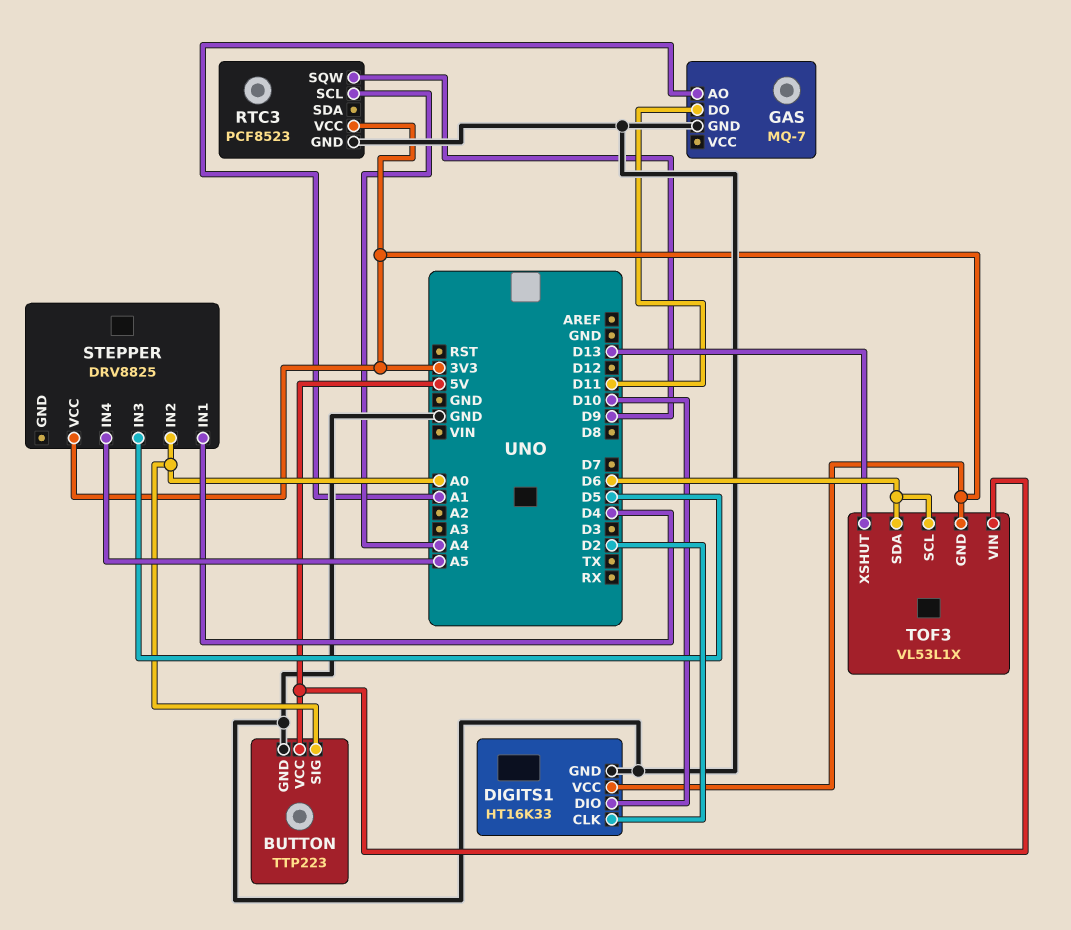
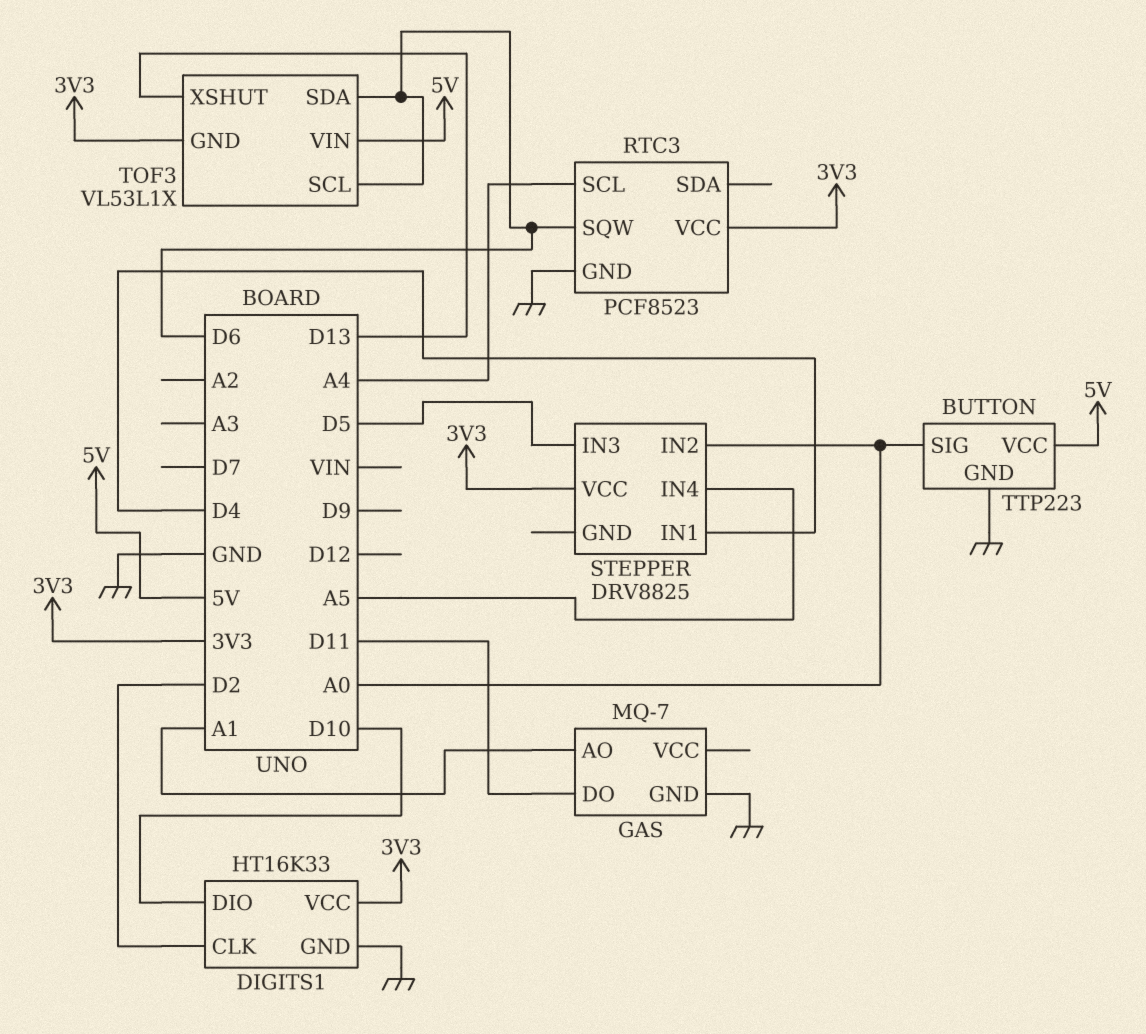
RTC3 pin SQW: D9 -> D6

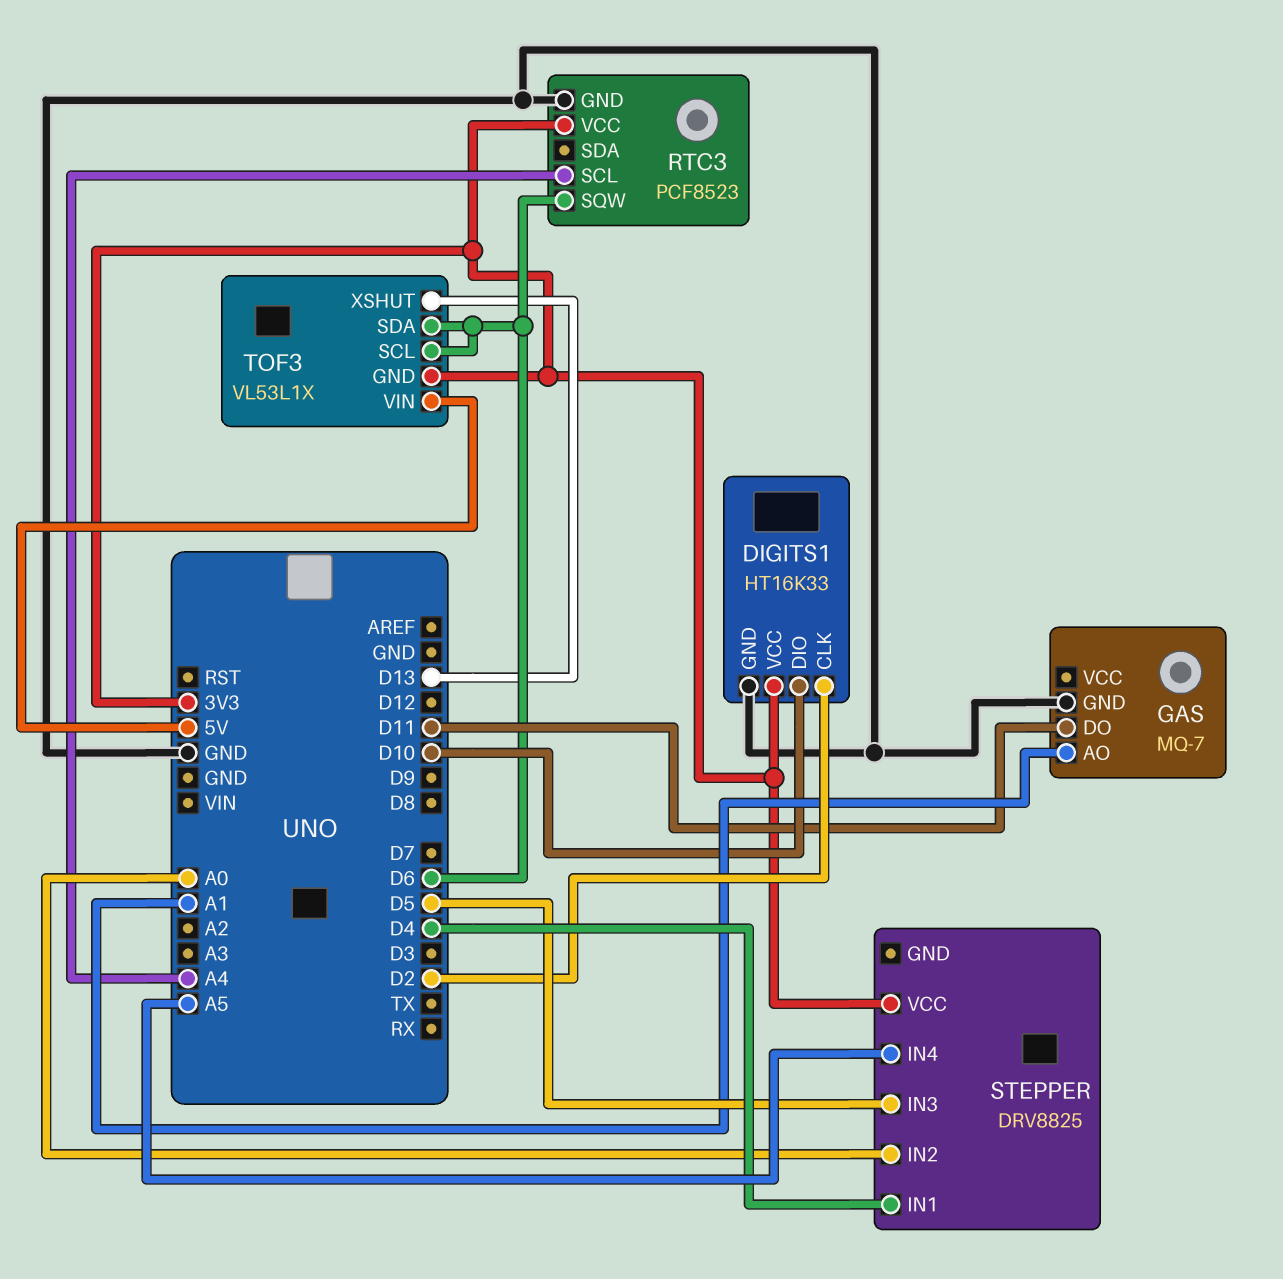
BUTTON: TTP223 -> none
BUTTON pin GND: GND -> none
BUTTON pin SIG: A0 -> none
BUTTON pin VCC: 5V -> none

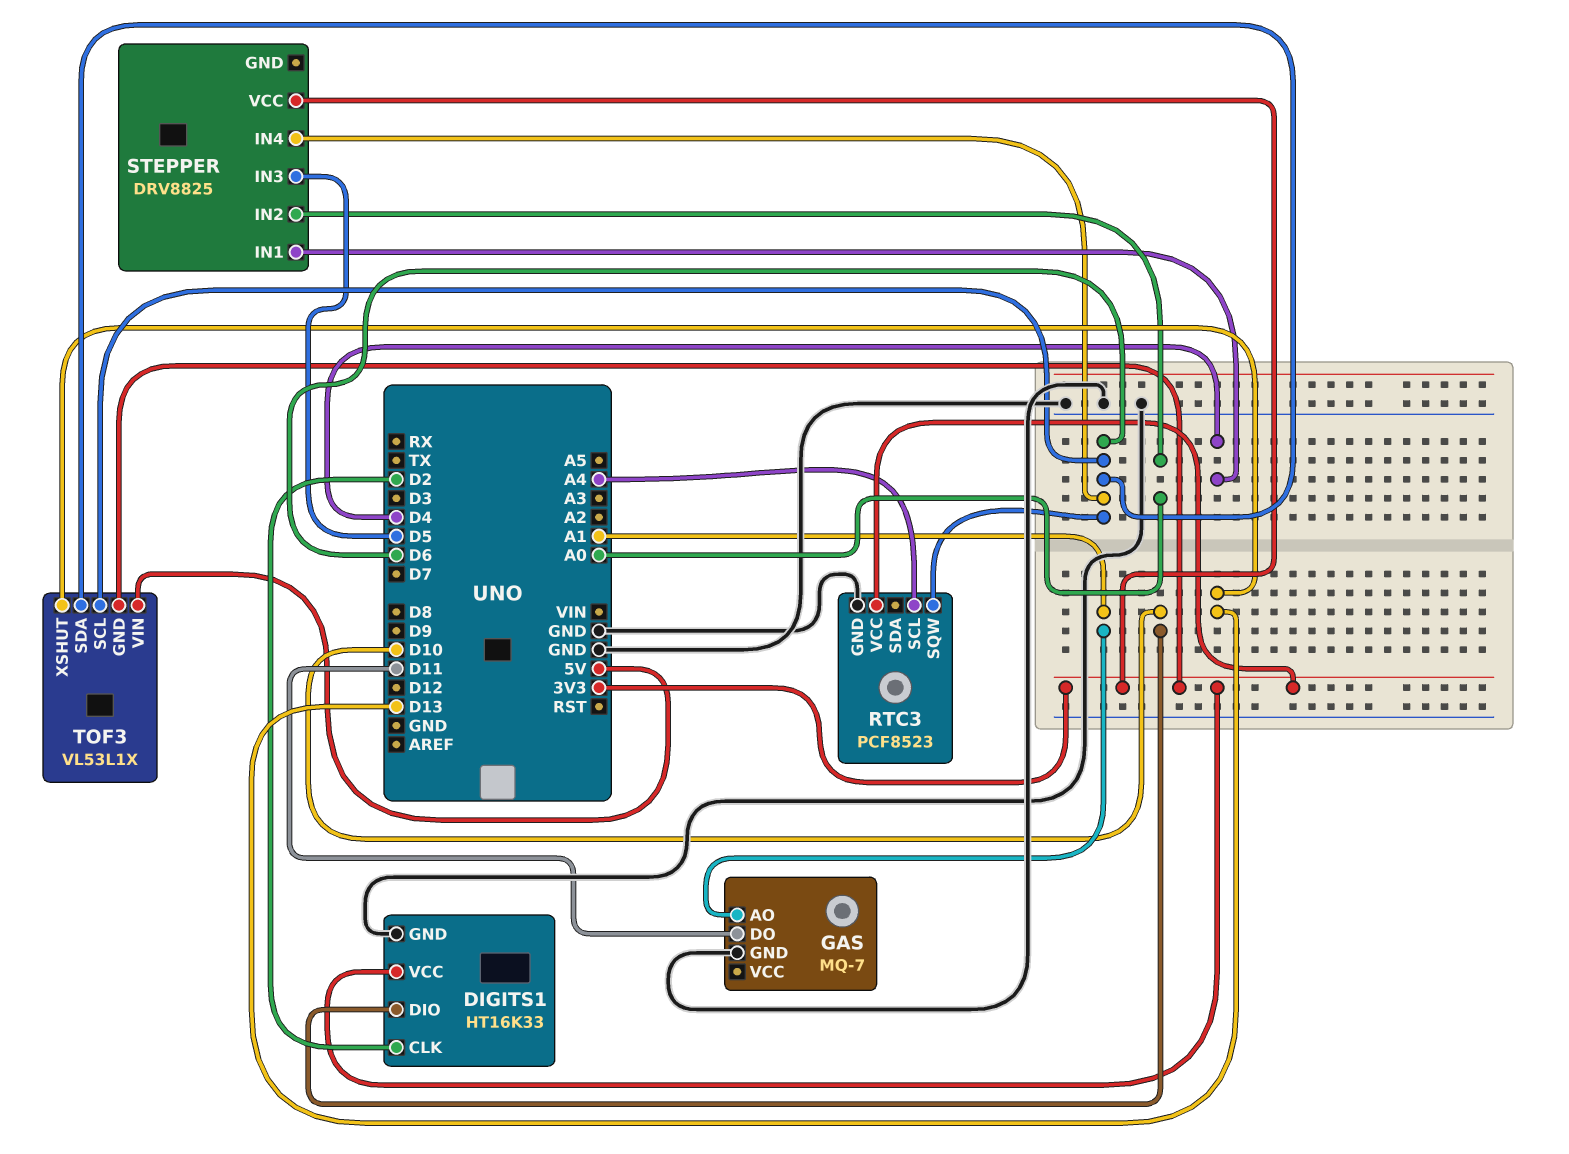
STEPPER pin IN4: A5 -> D6

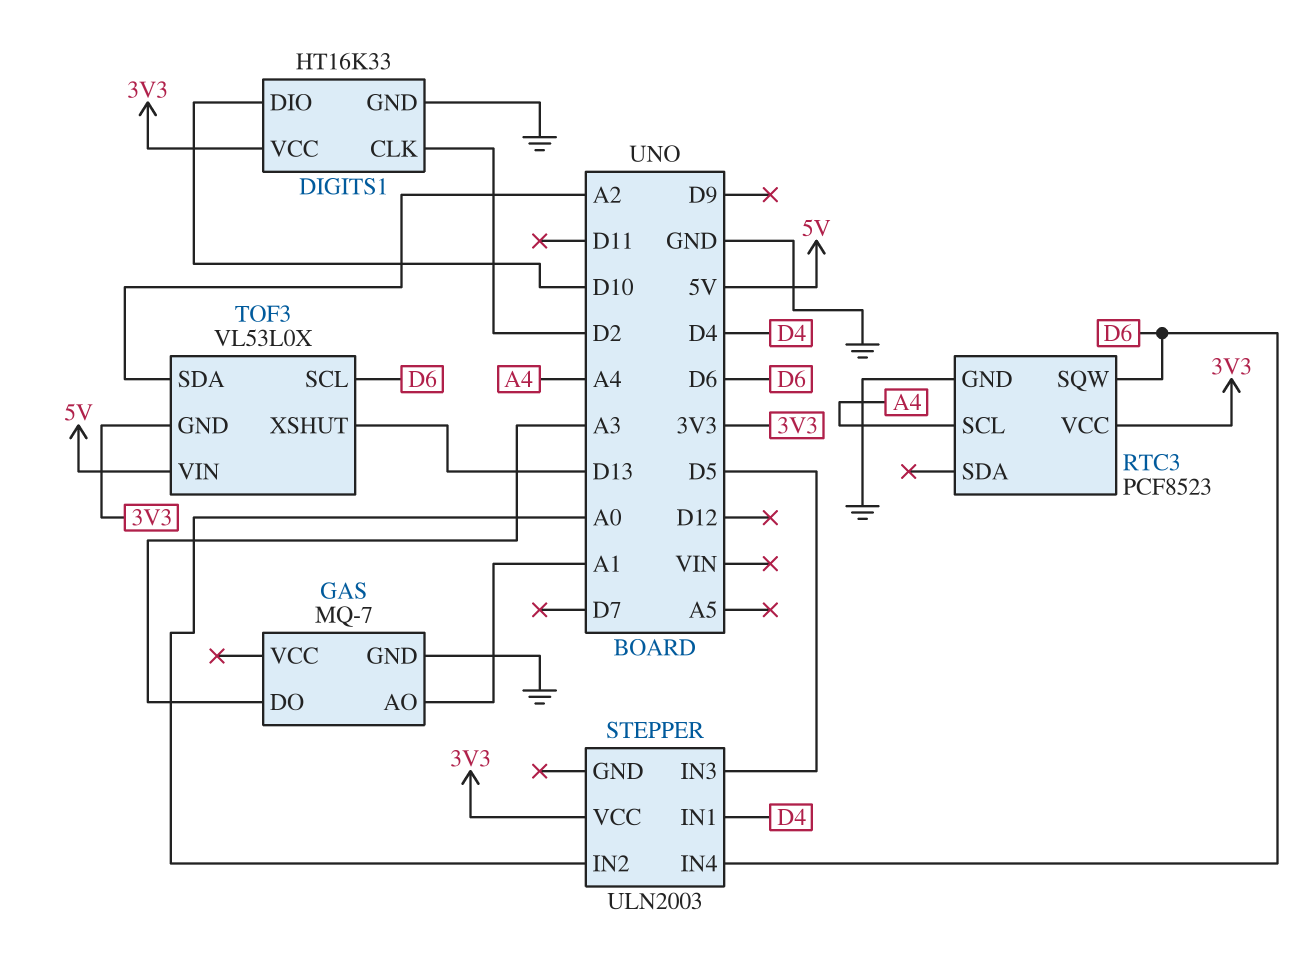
GAS pin DO: D11 -> A3
STEPPER: DRV8825 -> ULN2003
TOF3: VL53L1X -> VL53L0X
TOF3 pin SDA: D6 -> A2

